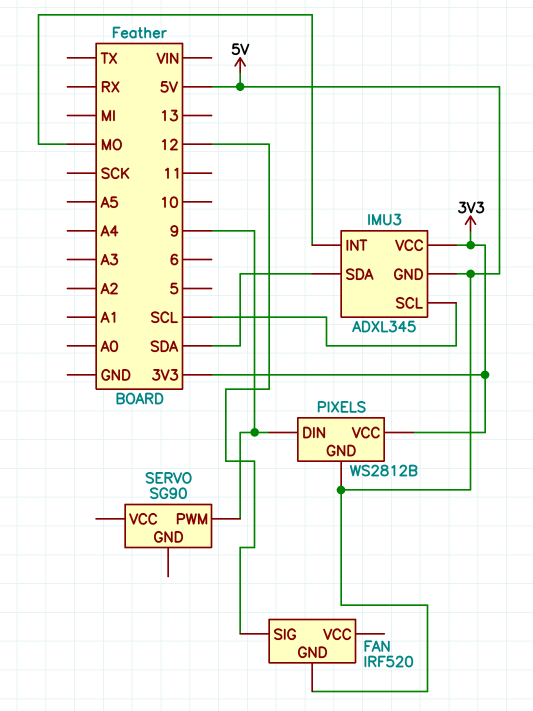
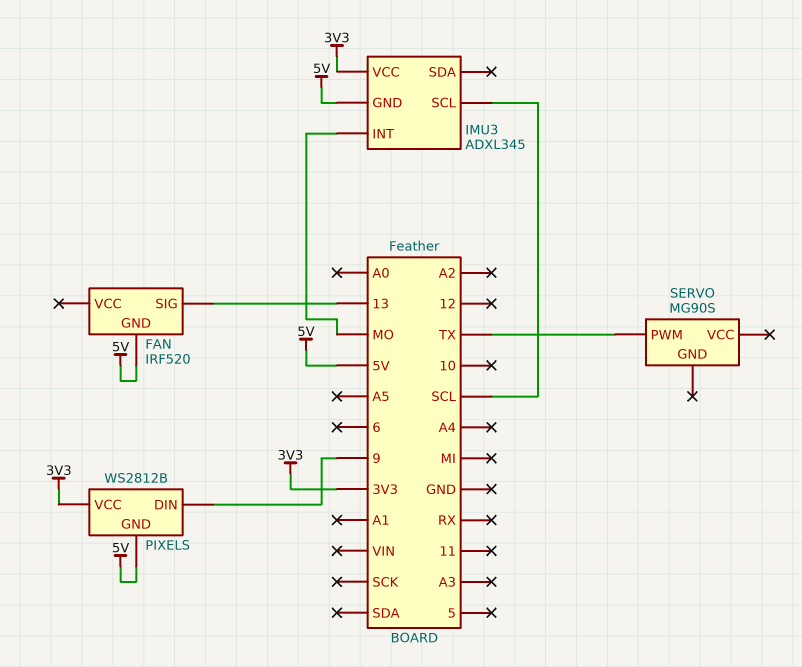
FAN pin SIG: 12 -> 13
IMU3 pin SDA: SDA -> none
SERVO: SG90 -> MG90S
SERVO pin PWM: 9 -> TX

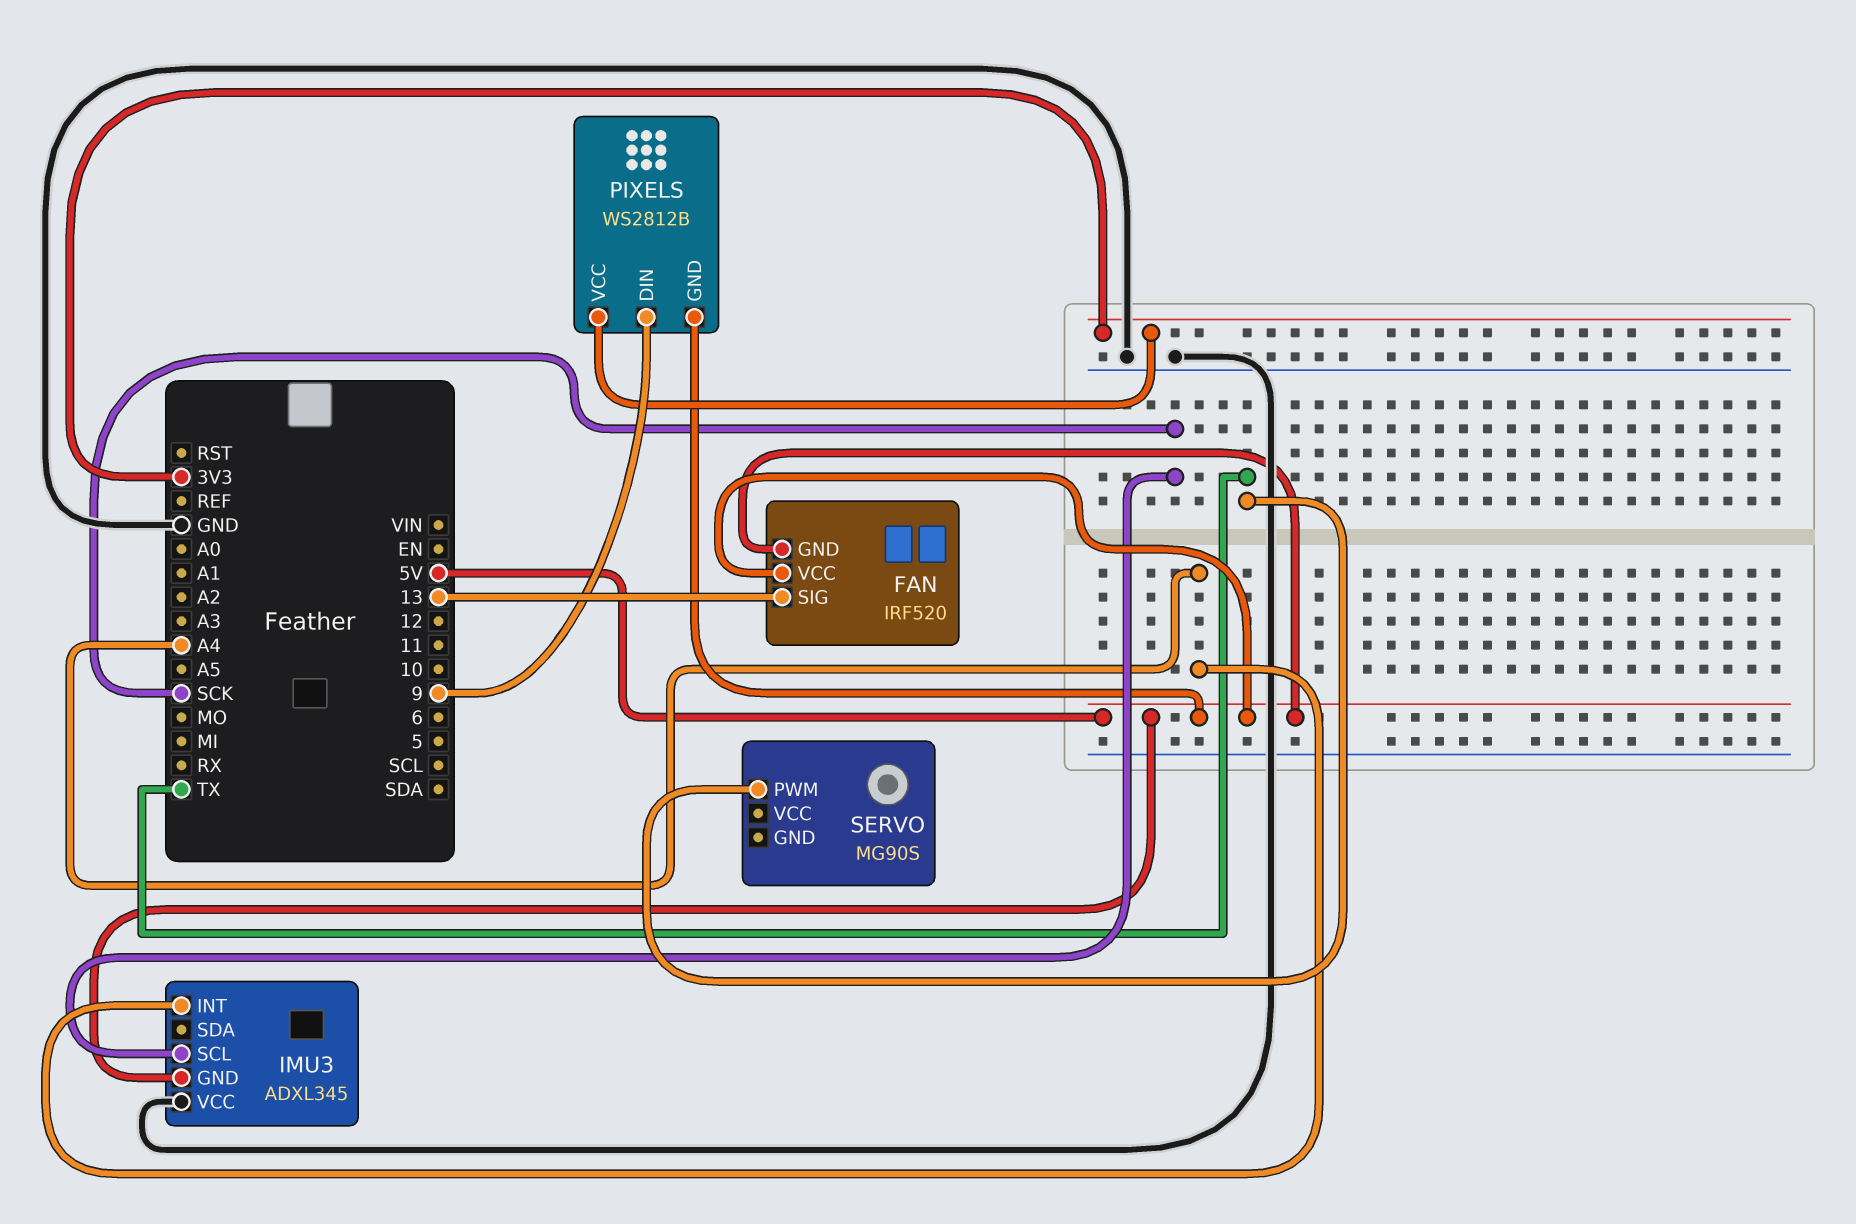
FAN pin VCC: none -> 5V
IMU3 pin INT: MO -> A4
IMU3 pin SCL: SCL -> SCK
IMU3 pin VCC: 3V3 -> GND

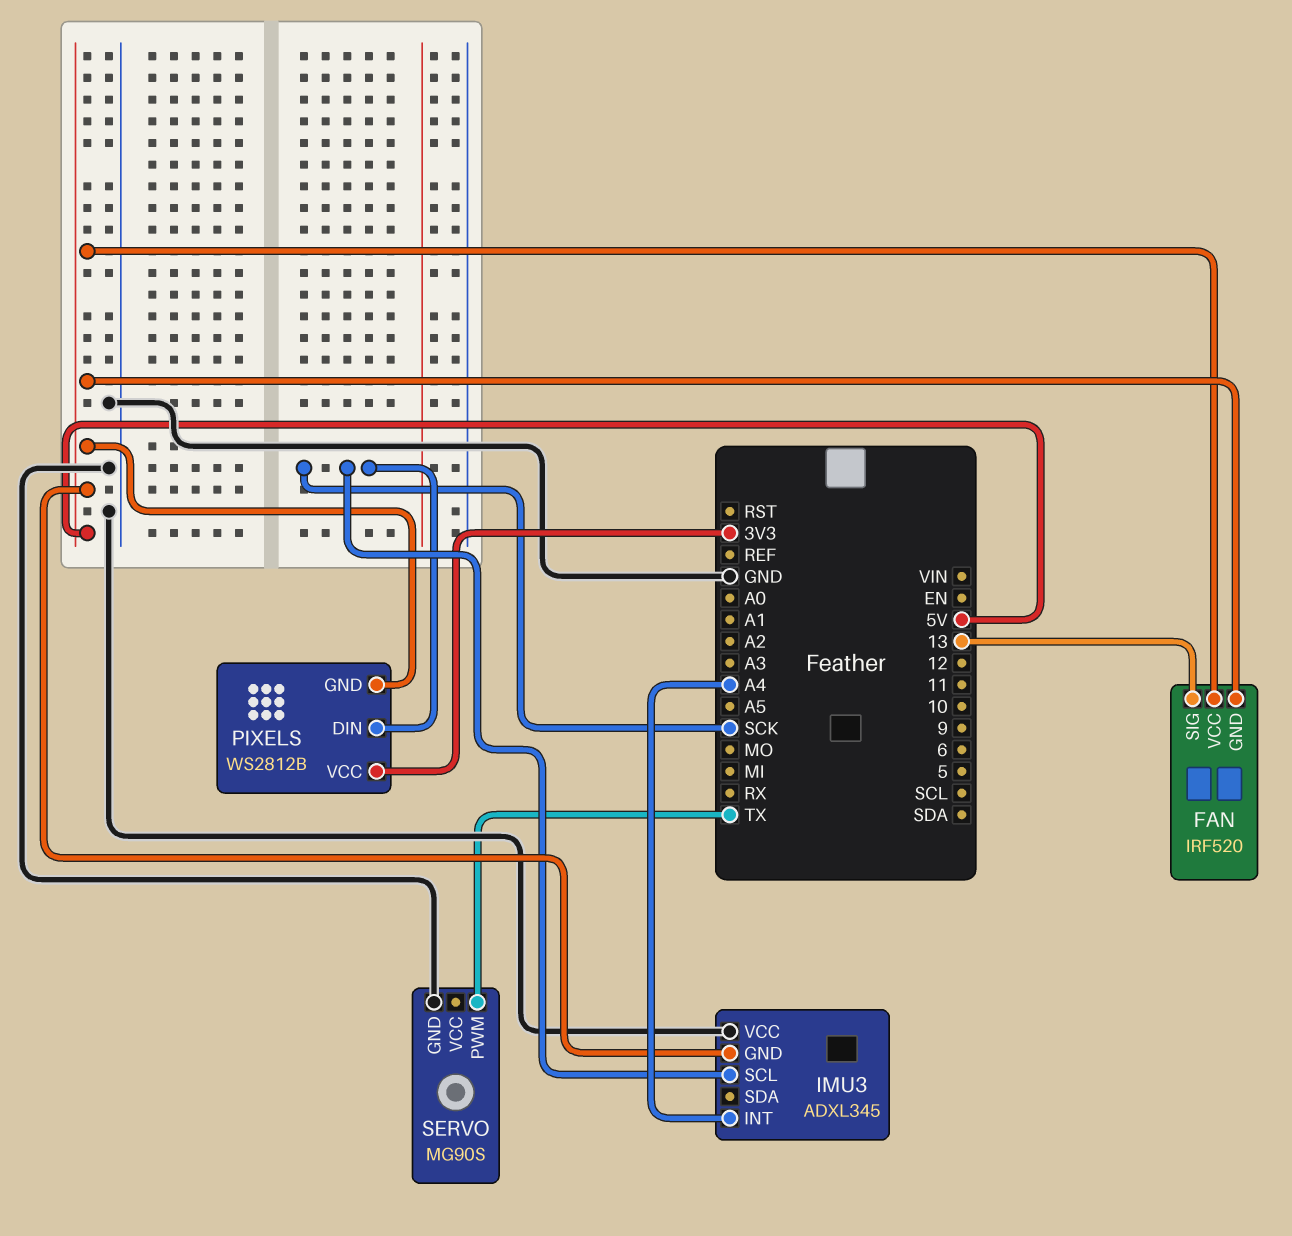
PIXELS pin DIN: 9 -> SCK
SERVO pin GND: none -> GND

